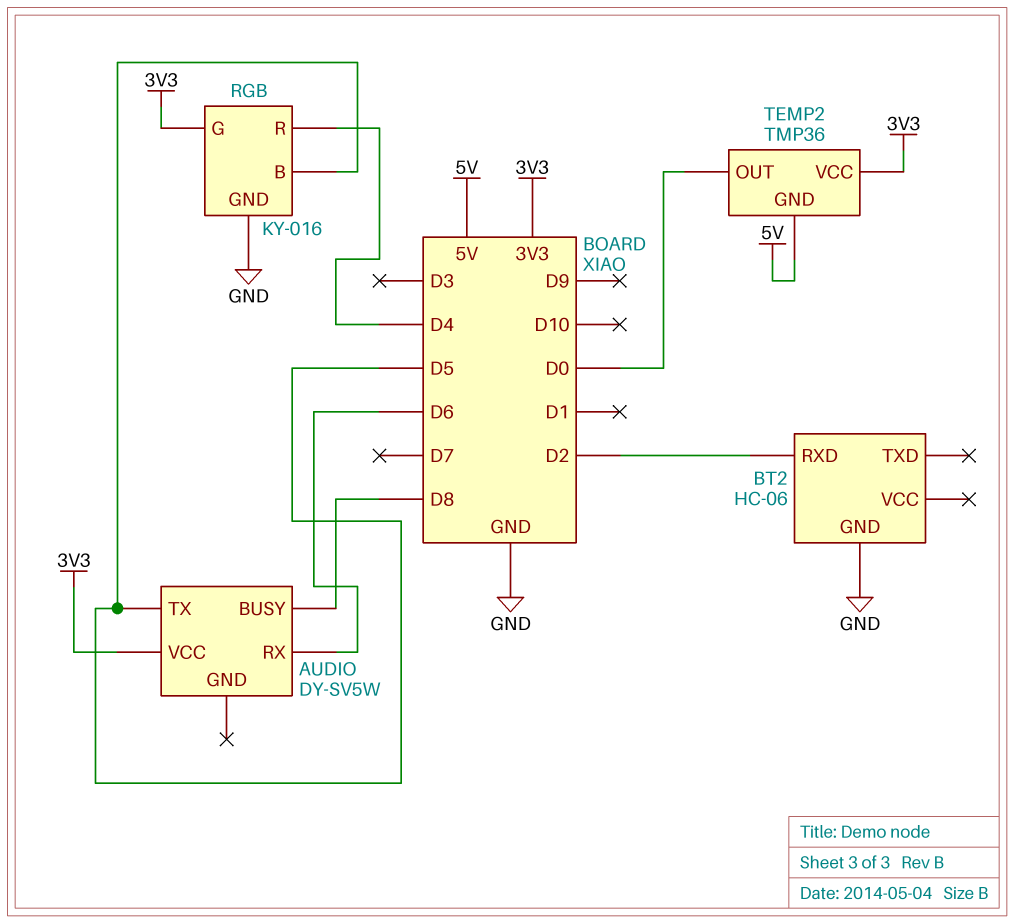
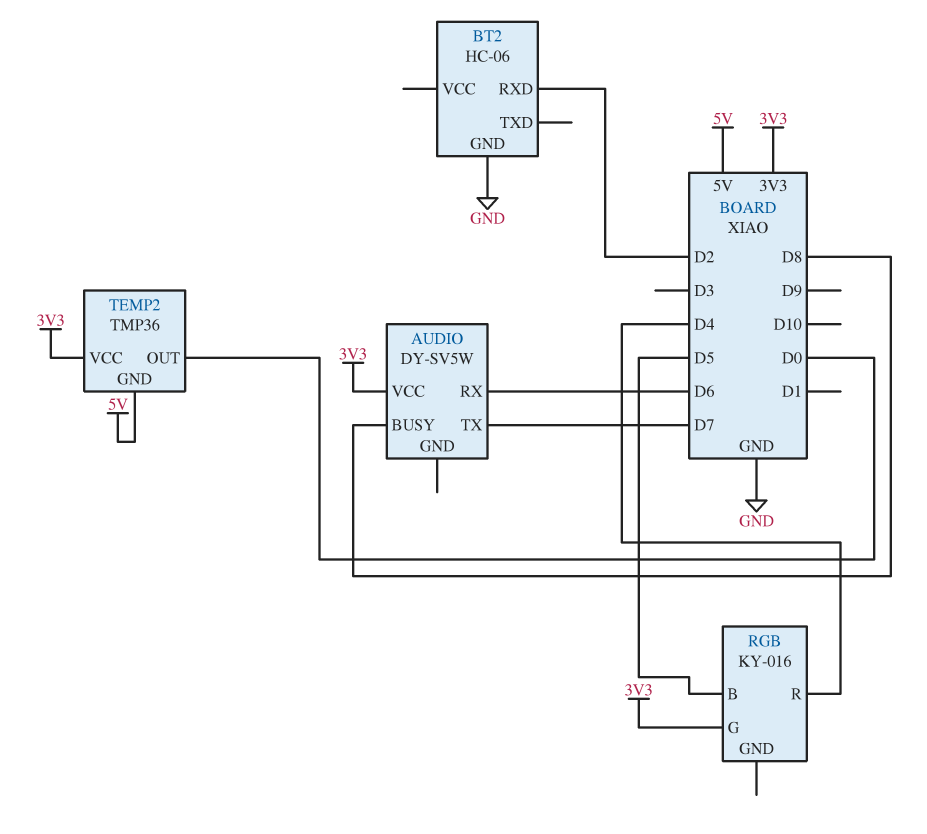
AUDIO pin TX: D5 -> D7
RGB pin GND: GND -> none

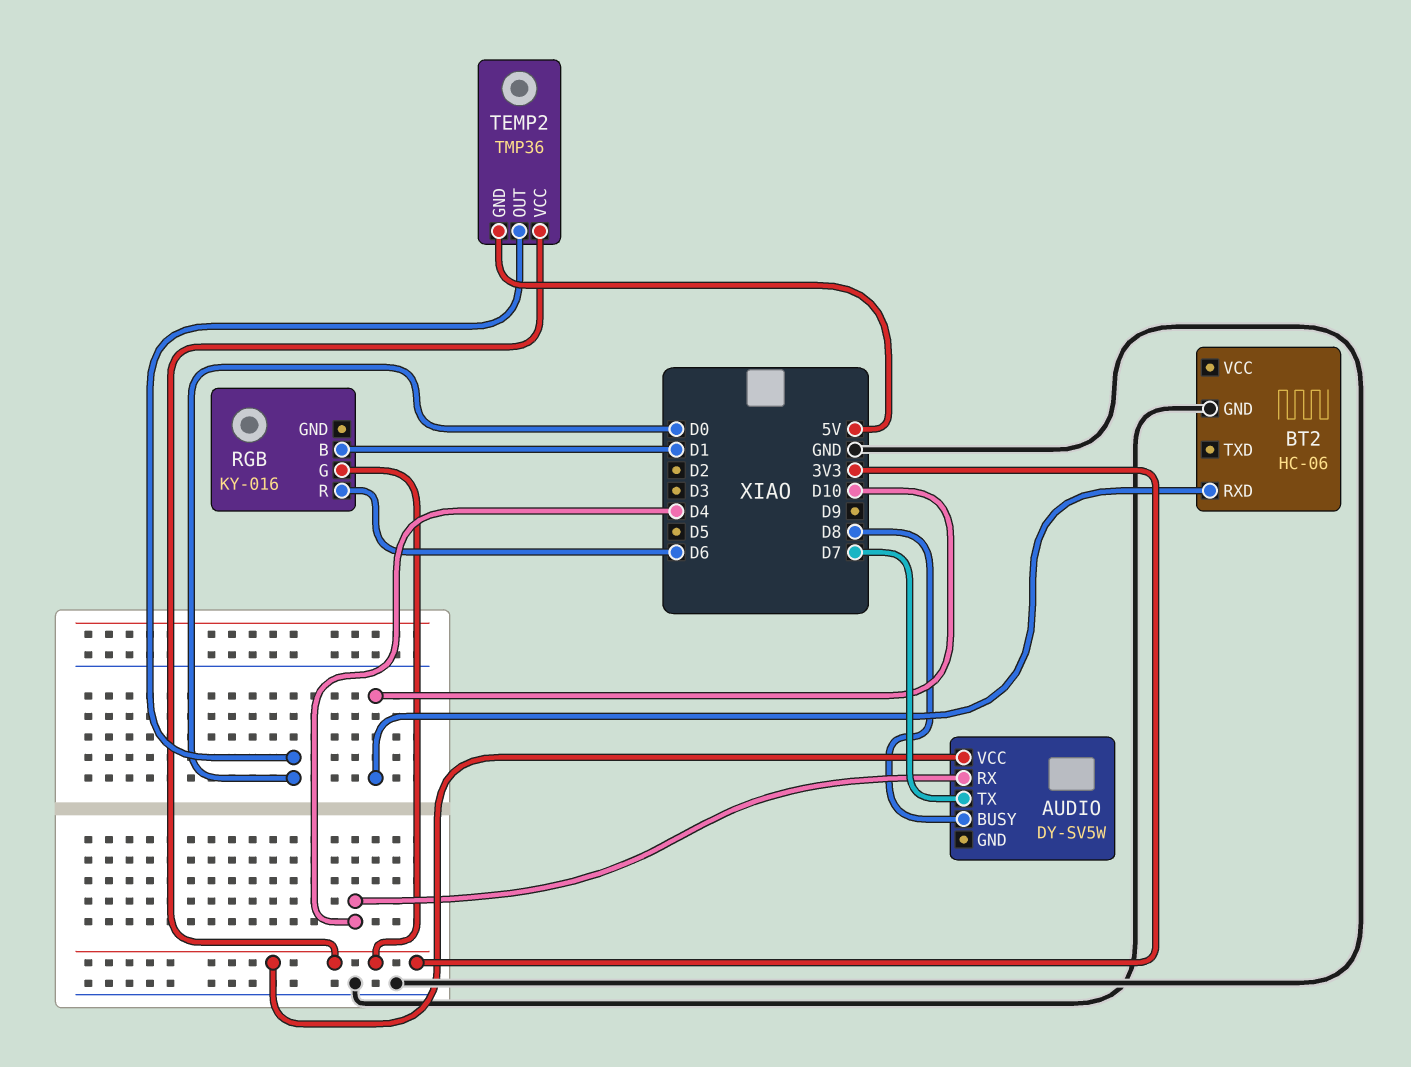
AUDIO pin RX: D6 -> D4
BT2 pin RXD: D2 -> D10
RGB pin B: D5 -> D1
RGB pin R: D4 -> D6

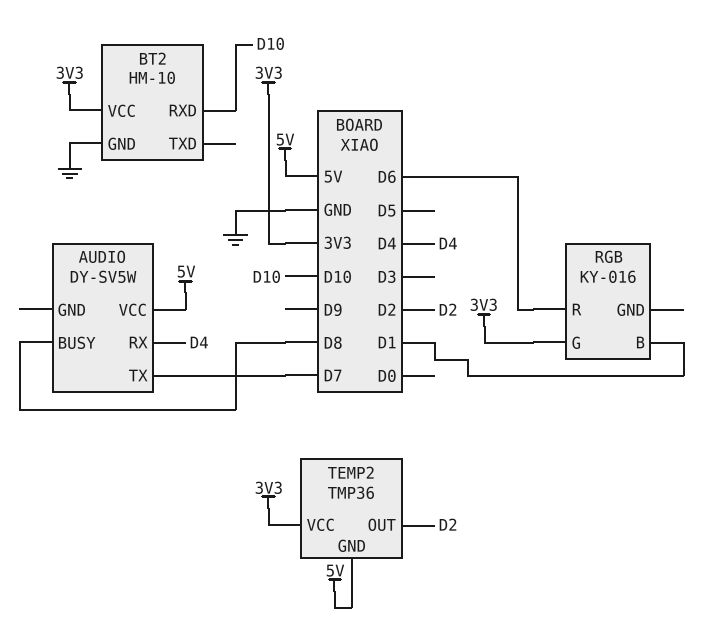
AUDIO pin VCC: 3V3 -> 5V
BT2: HC-06 -> HM-10
BT2 pin VCC: none -> 3V3
TEMP2 pin OUT: D0 -> D2

